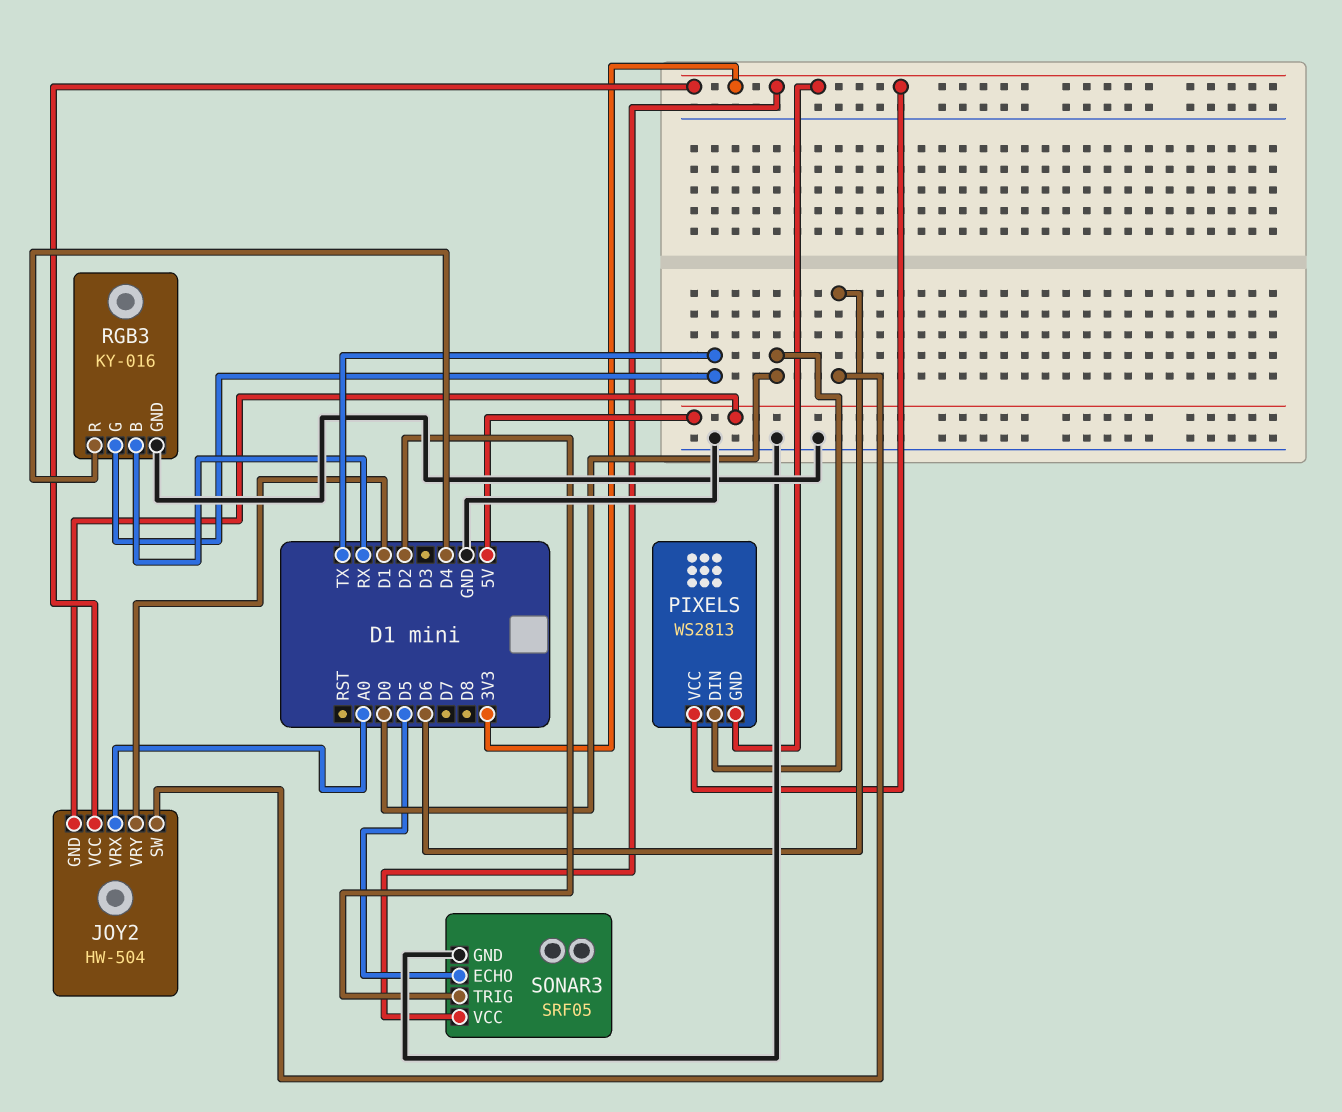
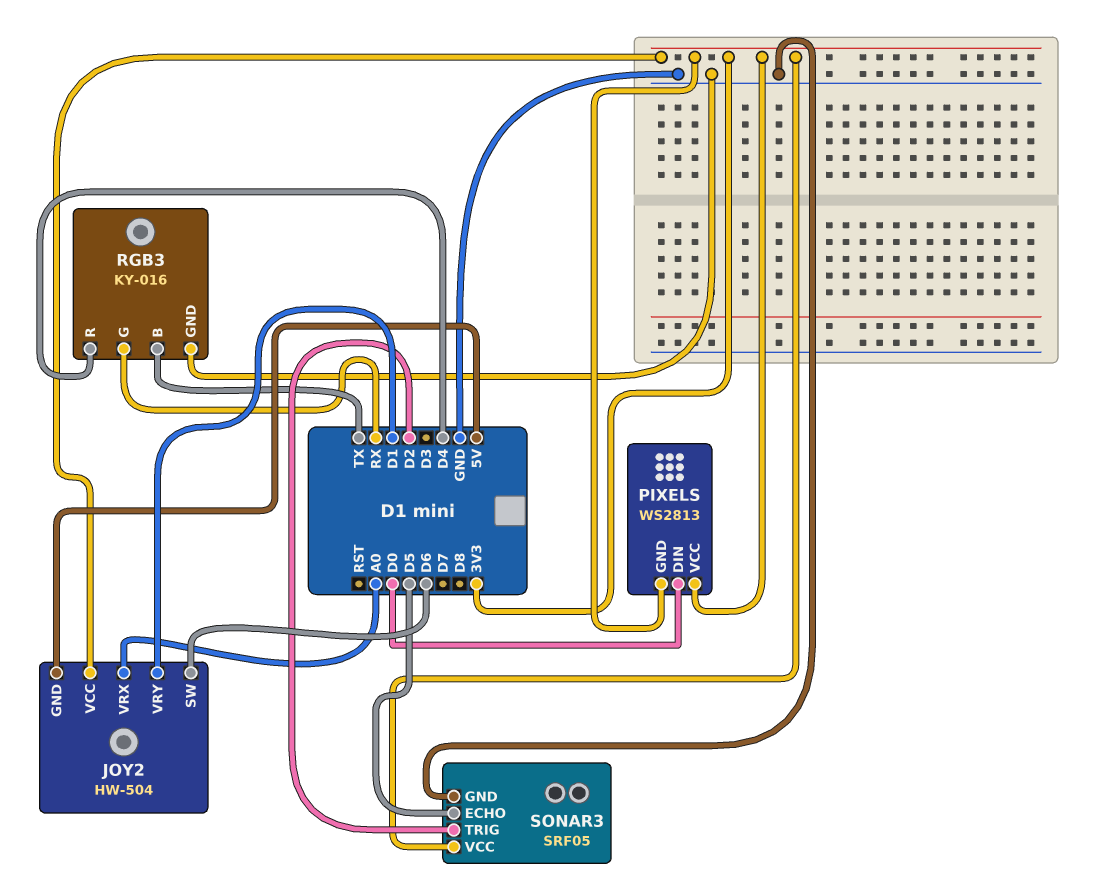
RGB3 pin B: RX -> TX
RGB3 pin G: TX -> RX

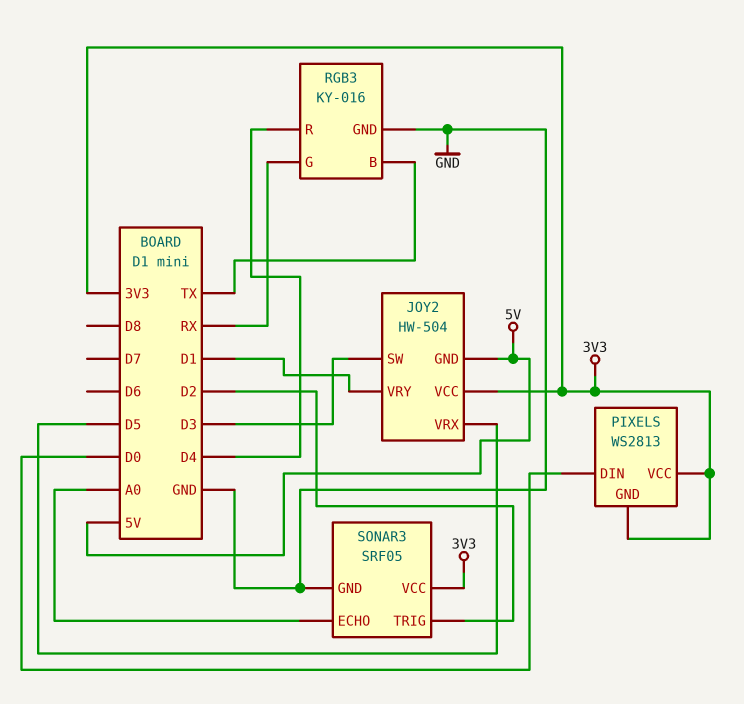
JOY2 pin SW: D6 -> D3
JOY2 pin VRX: A0 -> D5
SONAR3 pin ECHO: D5 -> A0

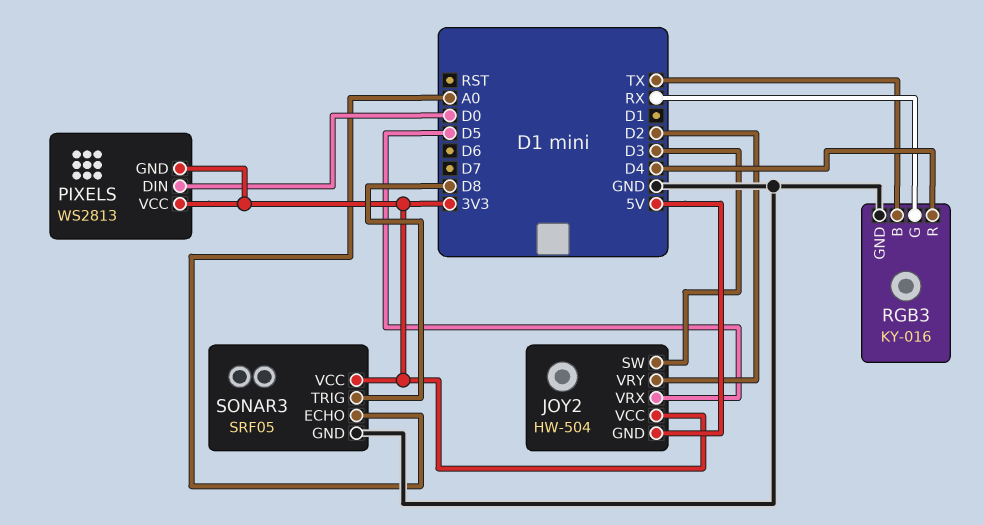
JOY2 pin VRY: D1 -> D2
SONAR3 pin TRIG: D2 -> D8

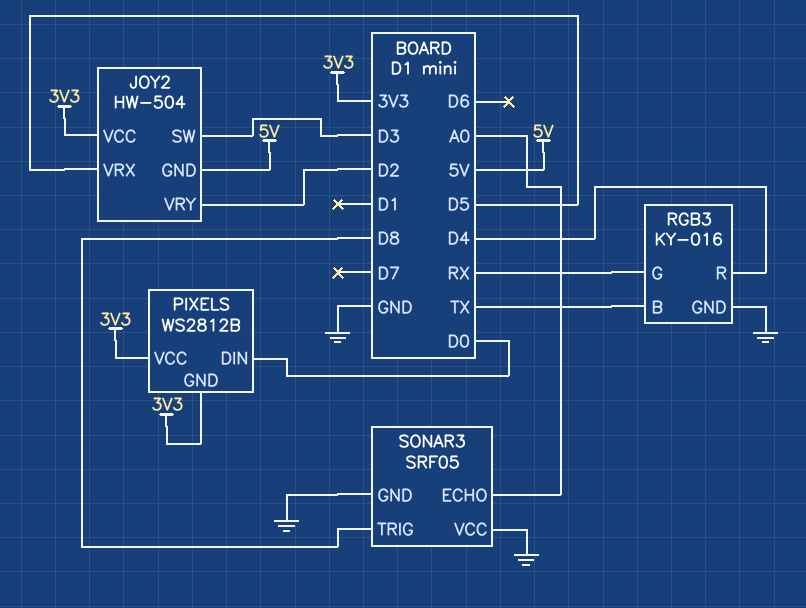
PIXELS: WS2813 -> WS2812B
SONAR3 pin VCC: 3V3 -> GND

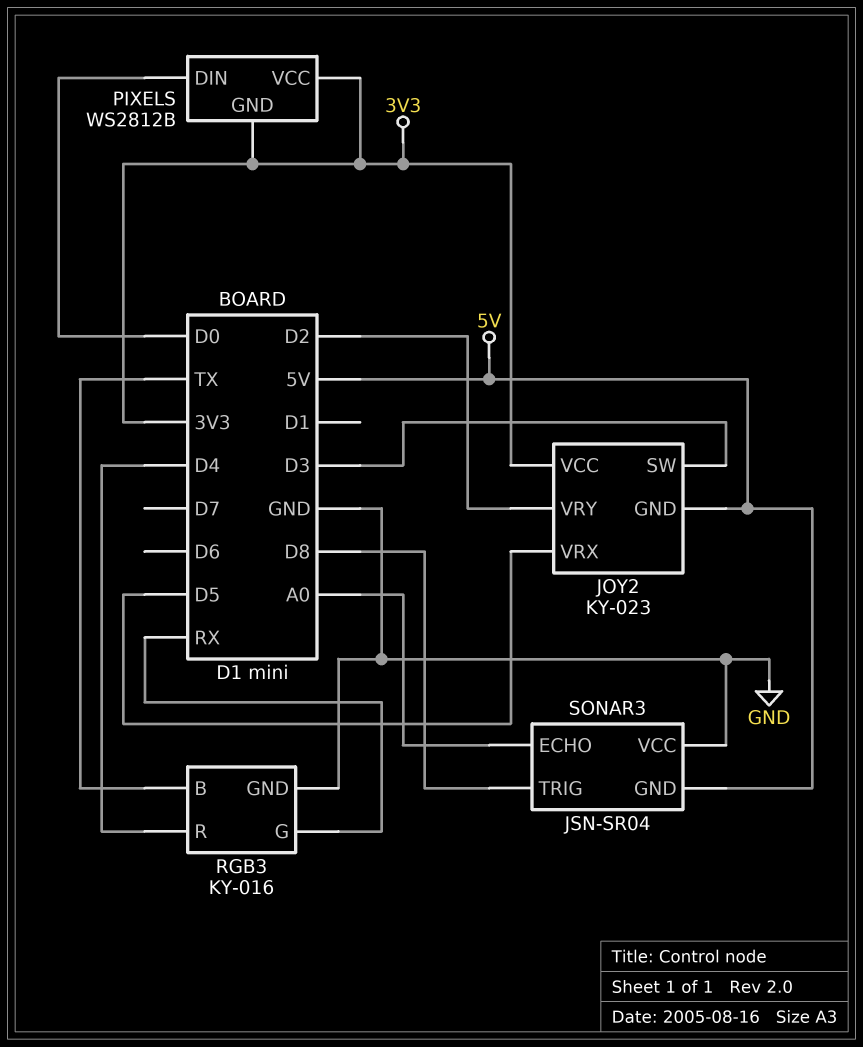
JOY2: HW-504 -> KY-023
SONAR3: SRF05 -> JSN-SR04
SONAR3 pin GND: GND -> 5V

